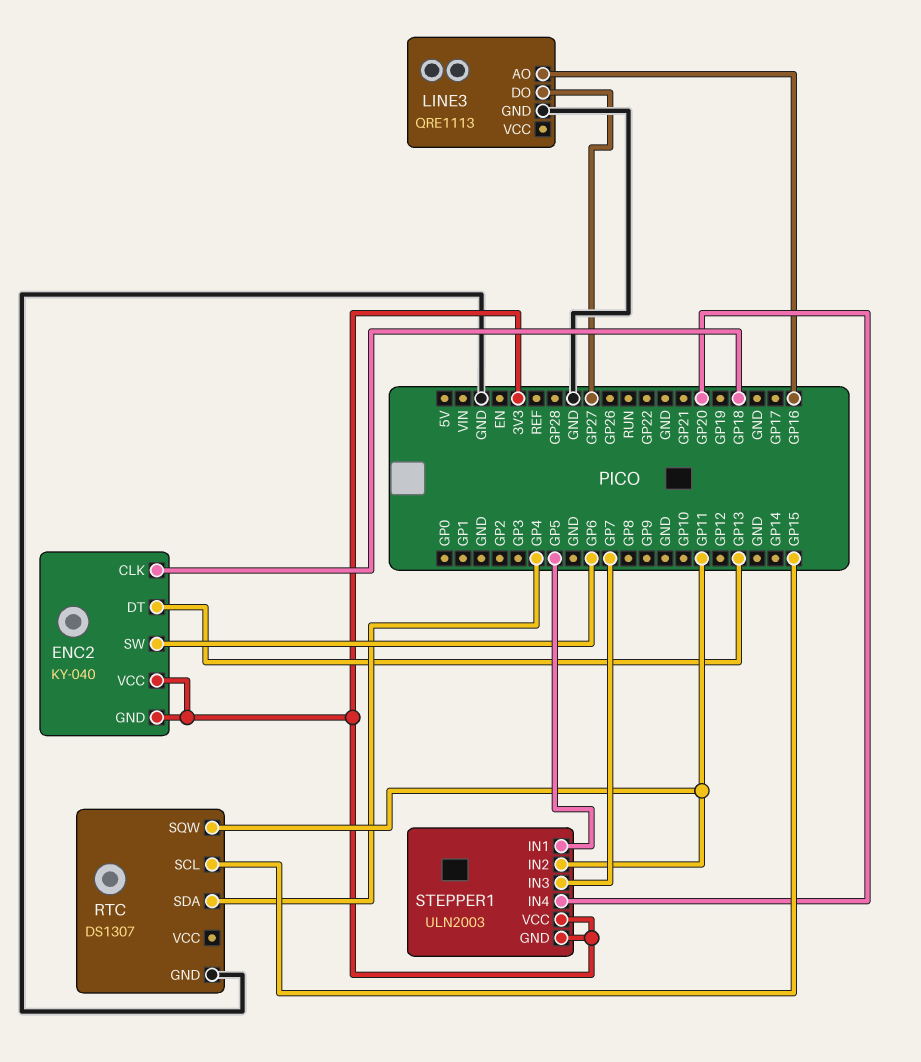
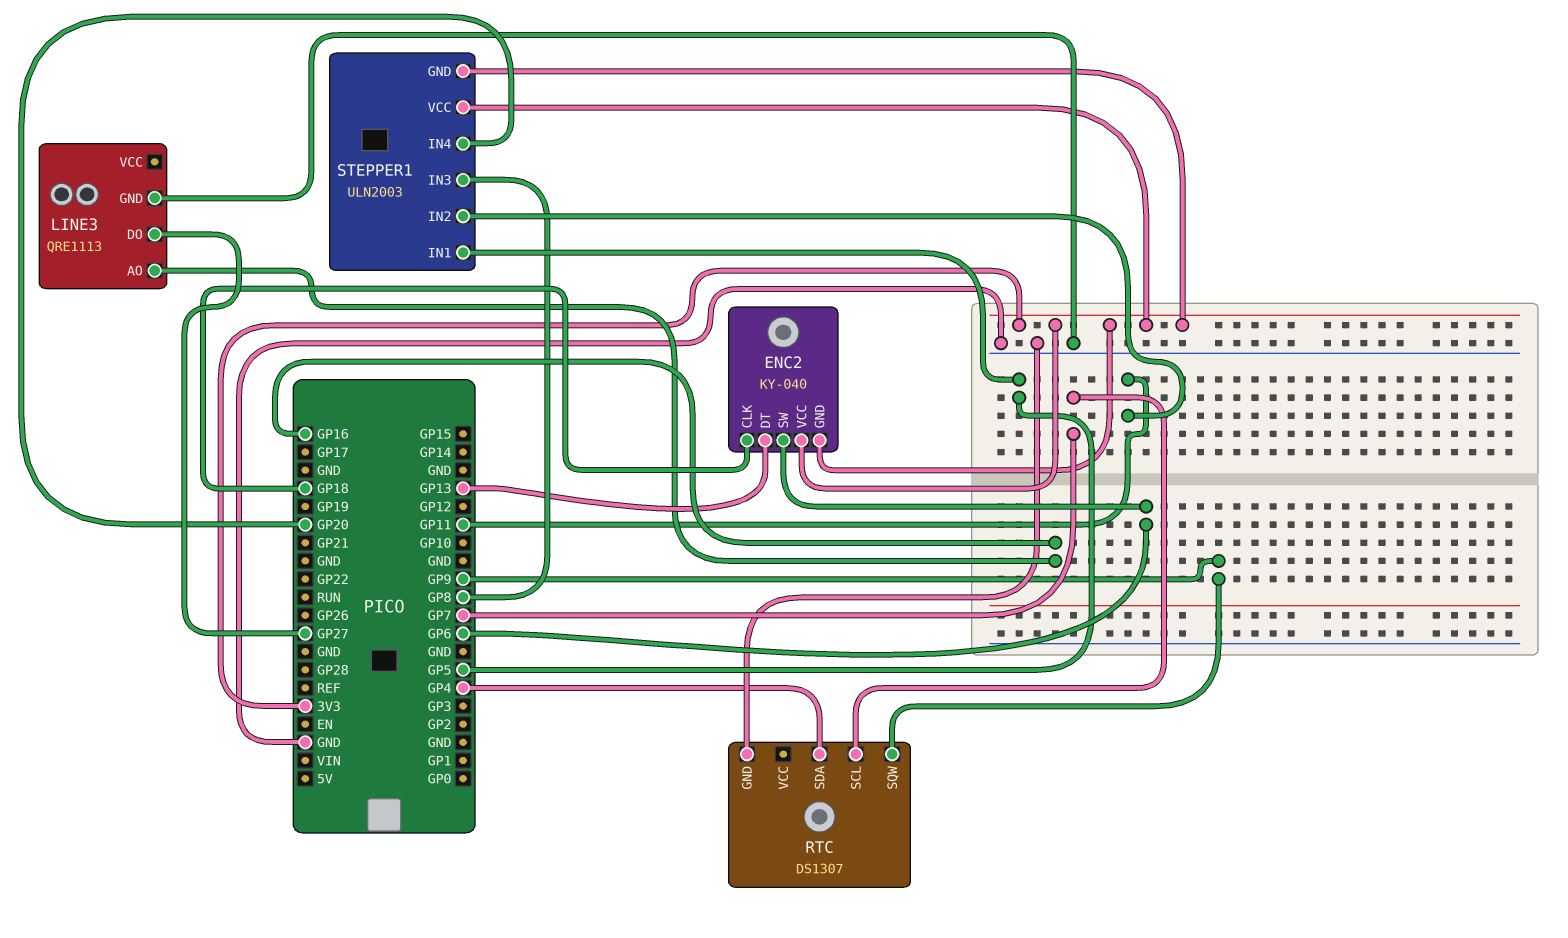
RTC pin SCL: GP15 -> GP7
RTC pin SQW: GP11 -> GP9
STEPPER1 pin IN3: GP7 -> GP8

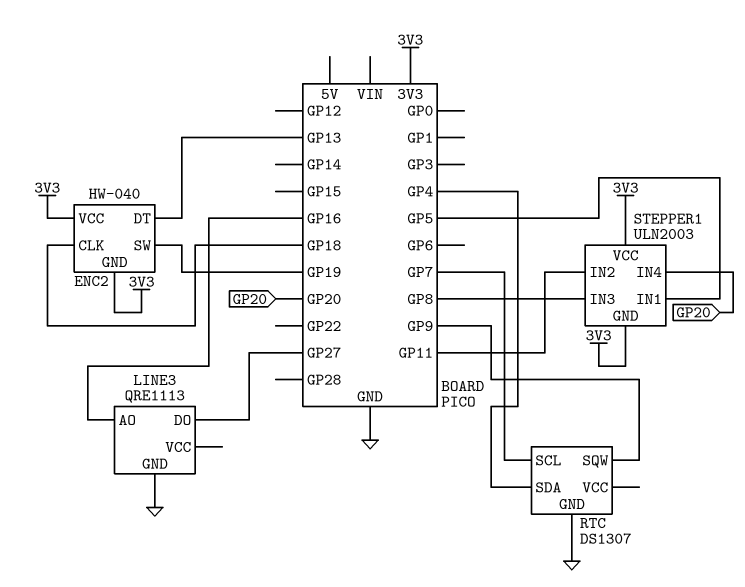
ENC2: KY-040 -> HW-040
ENC2 pin SW: GP6 -> GP19

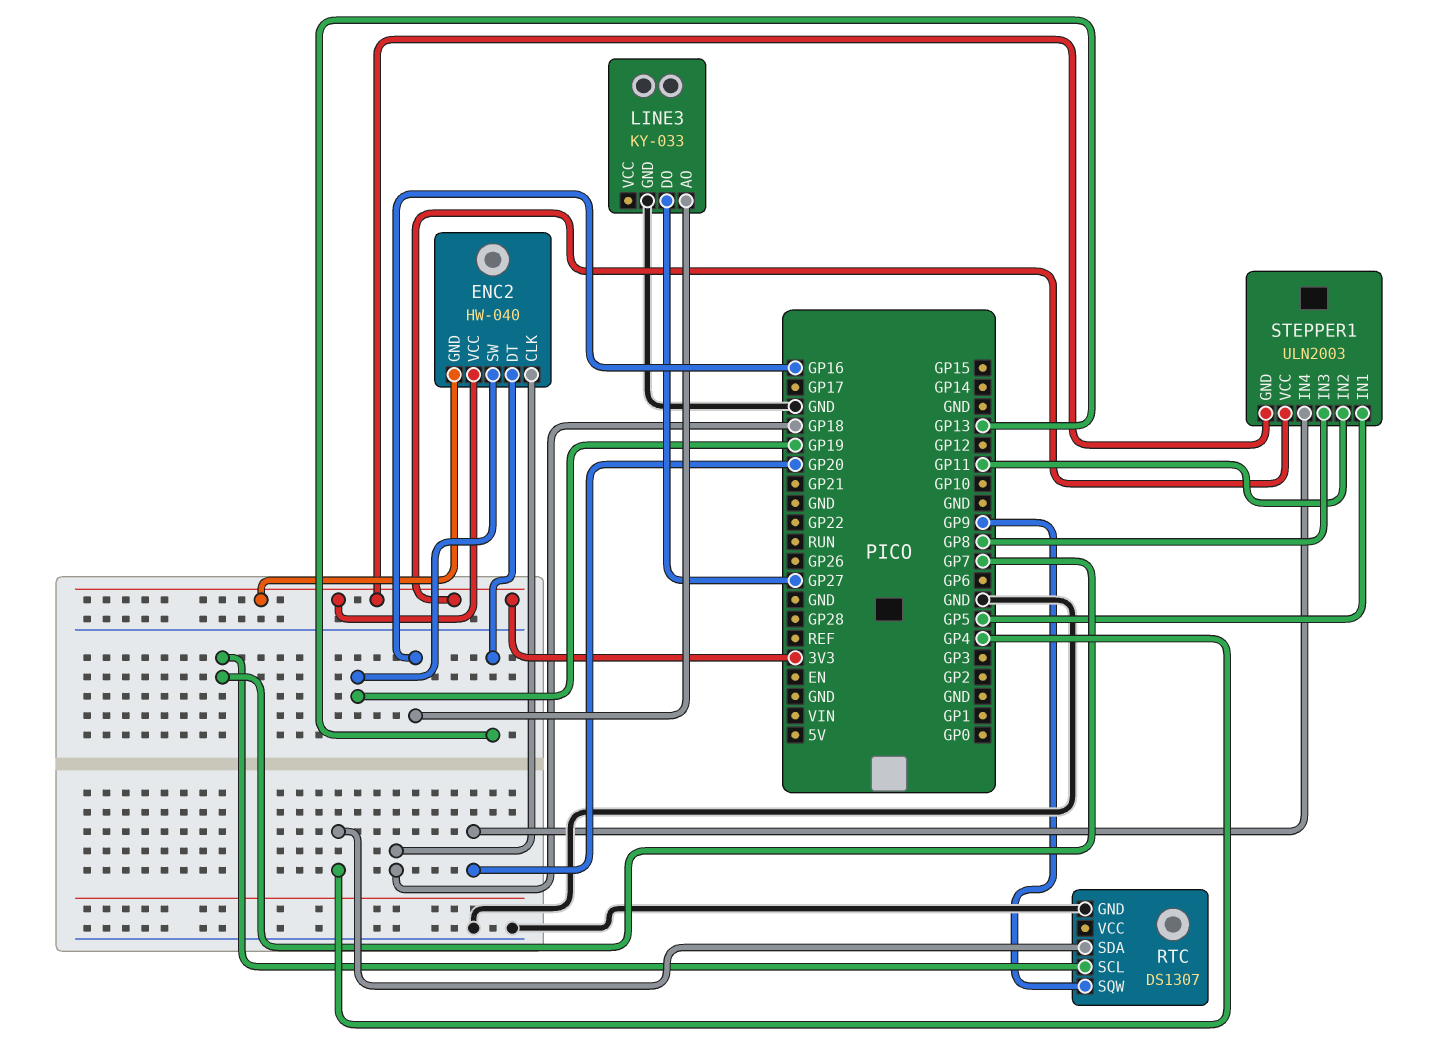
LINE3: QRE1113 -> KY-033

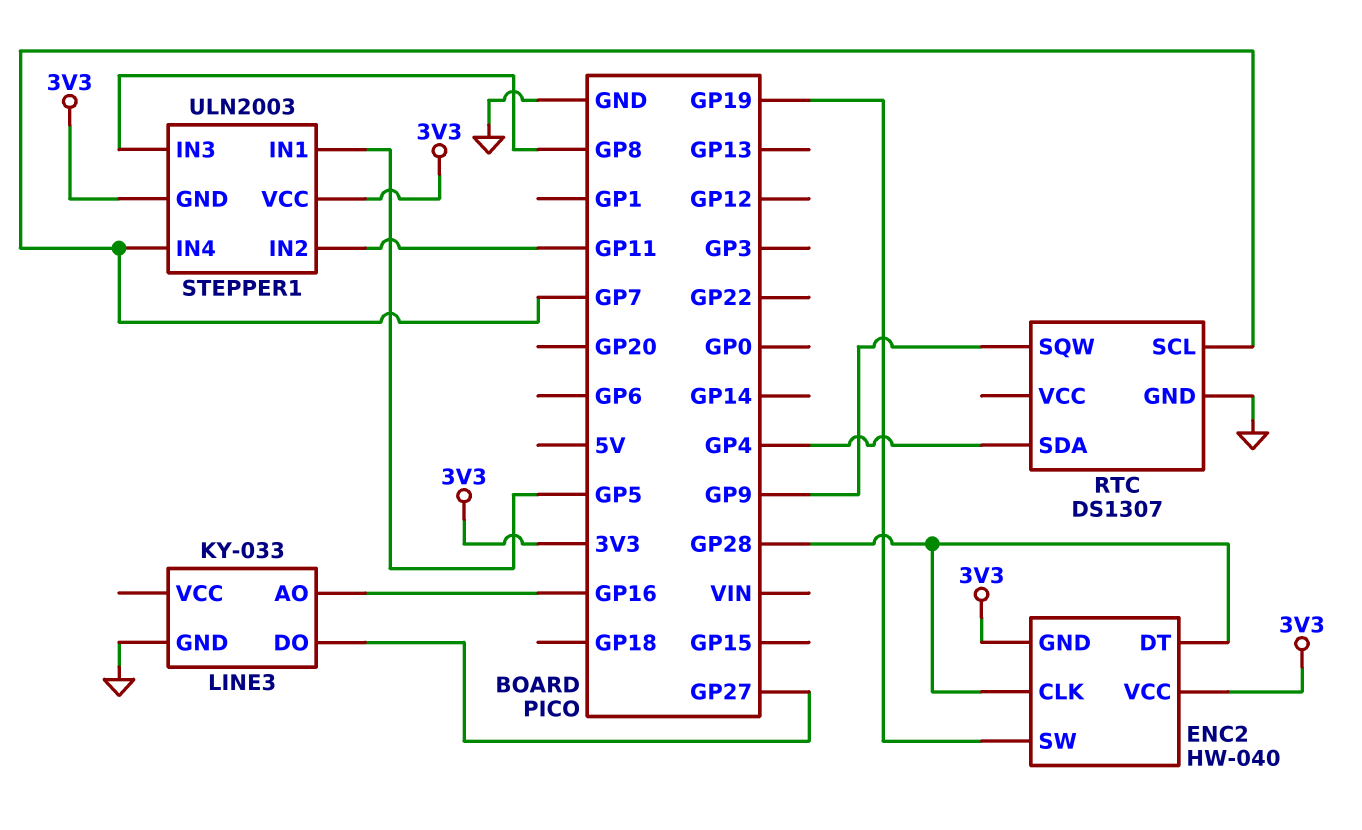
ENC2 pin CLK: GP18 -> GP28
ENC2 pin DT: GP13 -> GP28
STEPPER1 pin IN4: GP20 -> GP7

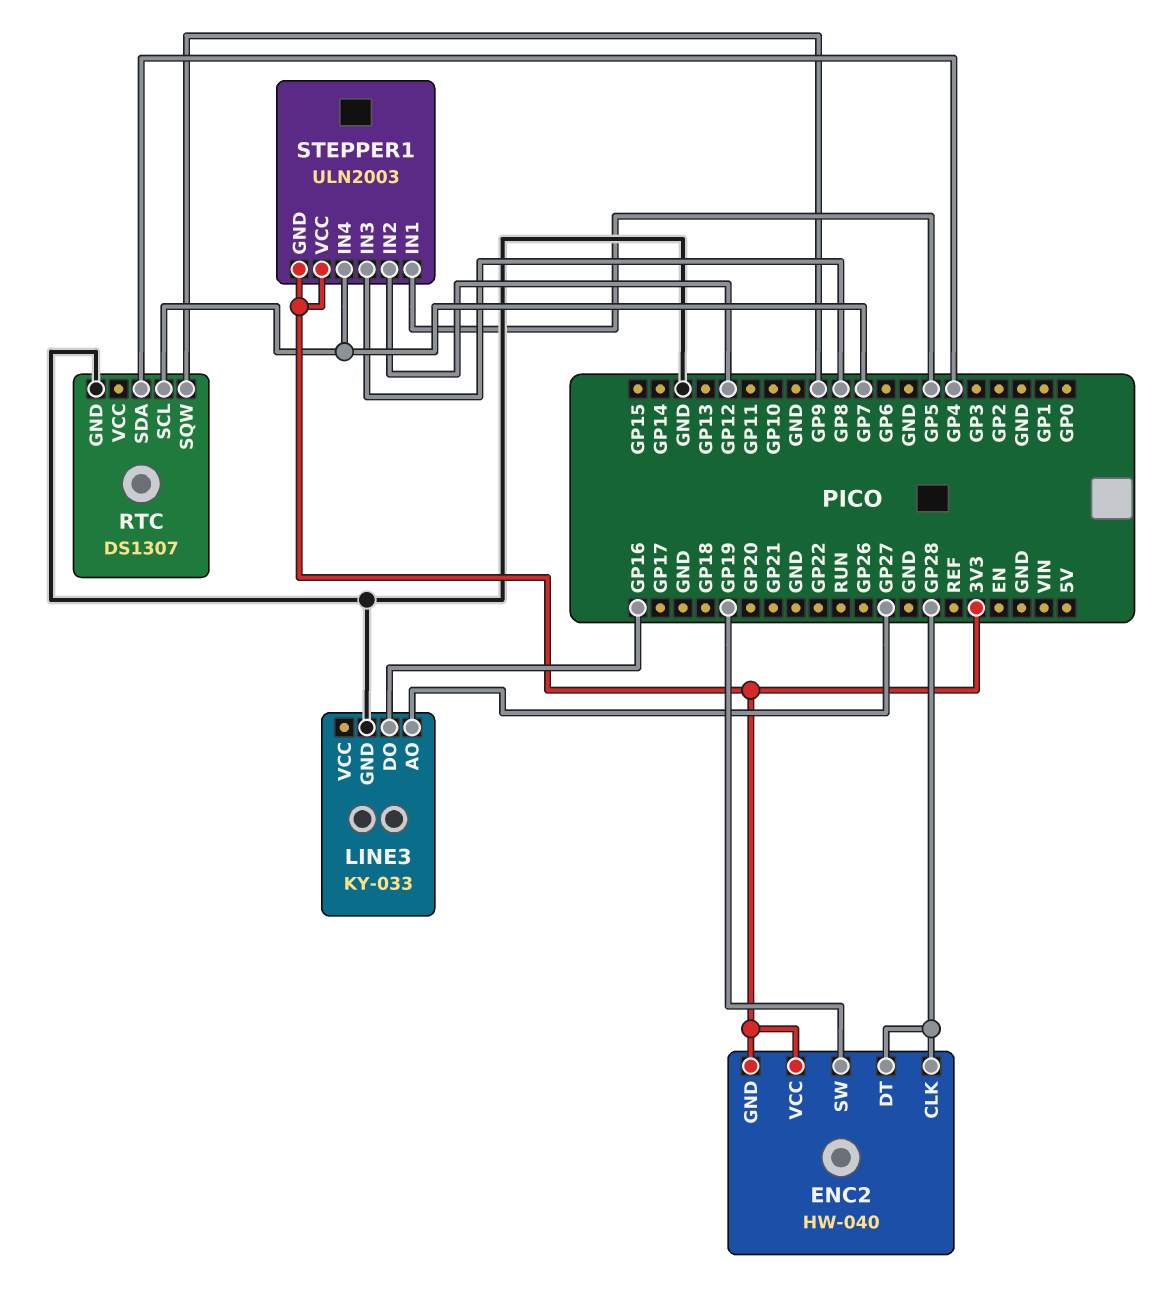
LINE3 pin AO: GP16 -> GP27
LINE3 pin DO: GP27 -> GP16
STEPPER1 pin IN2: GP11 -> GP12

